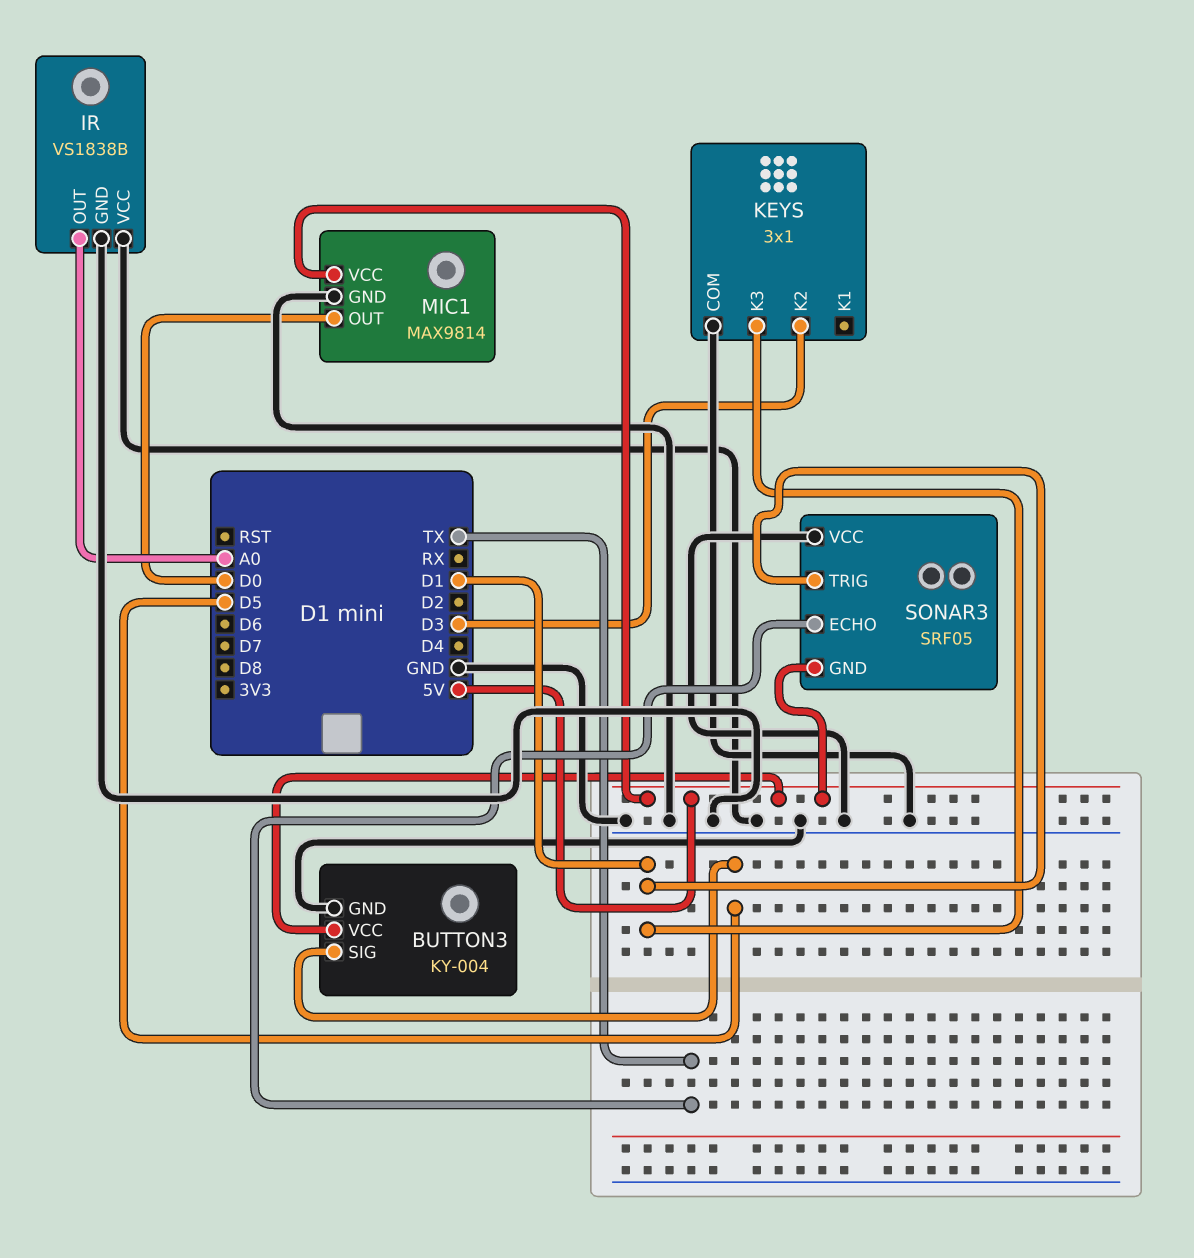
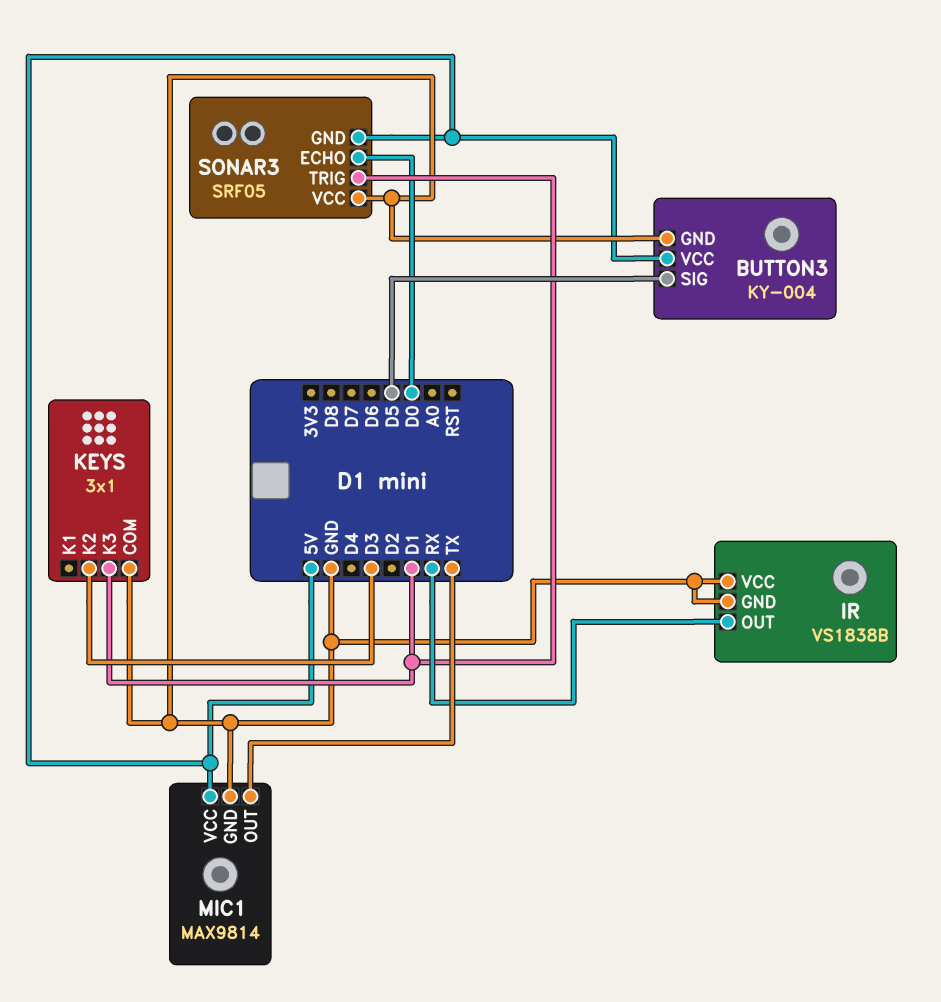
IR pin OUT: A0 -> RX
MIC1 pin OUT: D0 -> TX
SONAR3 pin ECHO: TX -> D0

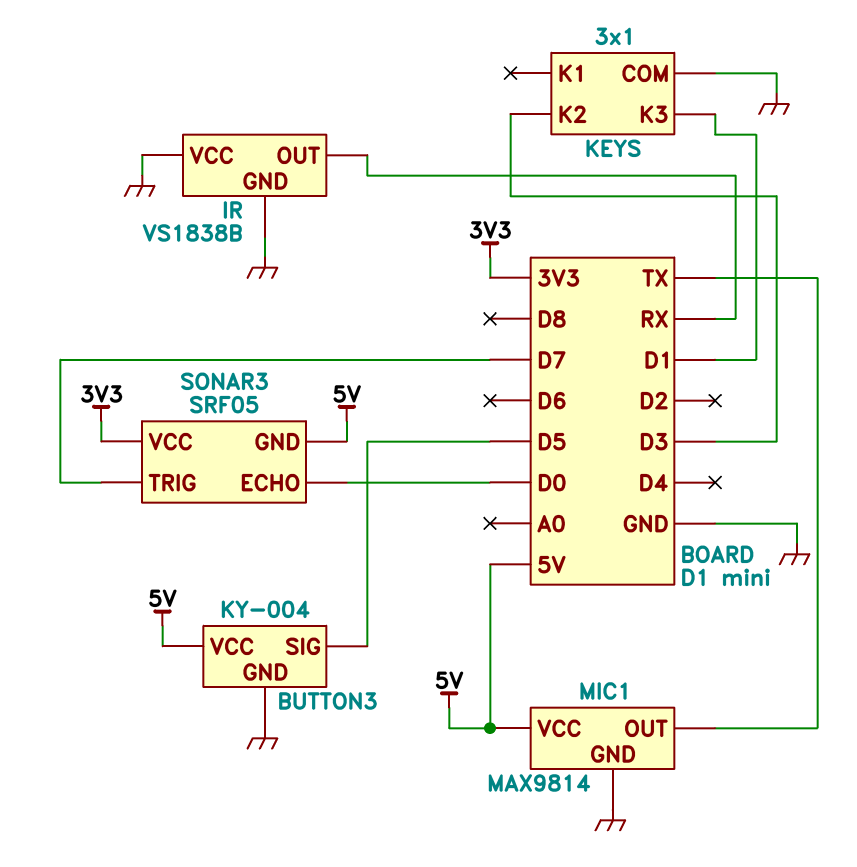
SONAR3 pin TRIG: D1 -> D7
SONAR3 pin VCC: GND -> 3V3

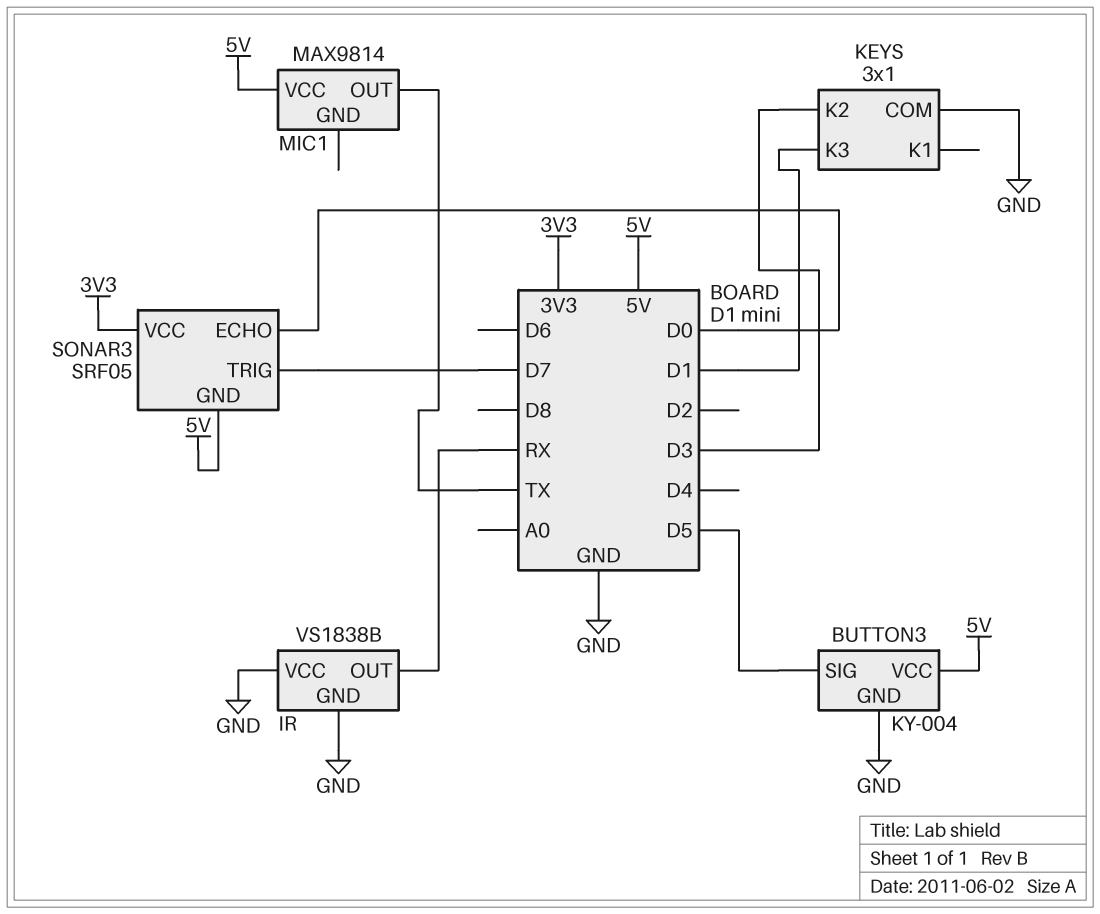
MIC1 pin GND: GND -> none

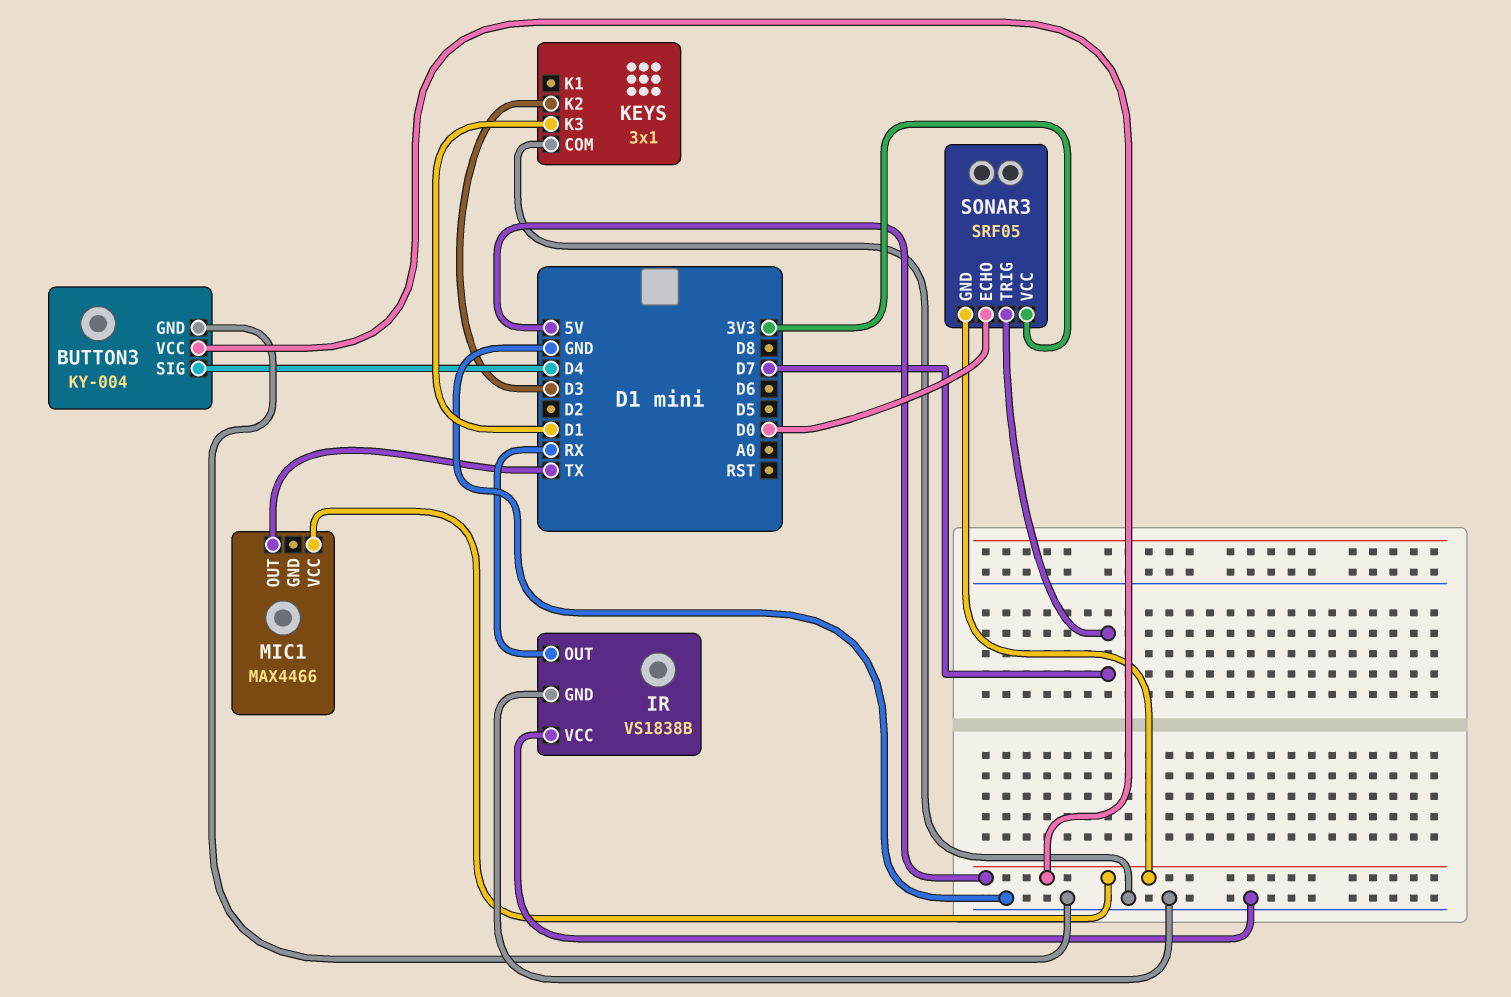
BUTTON3 pin SIG: D5 -> D4
MIC1: MAX9814 -> MAX4466

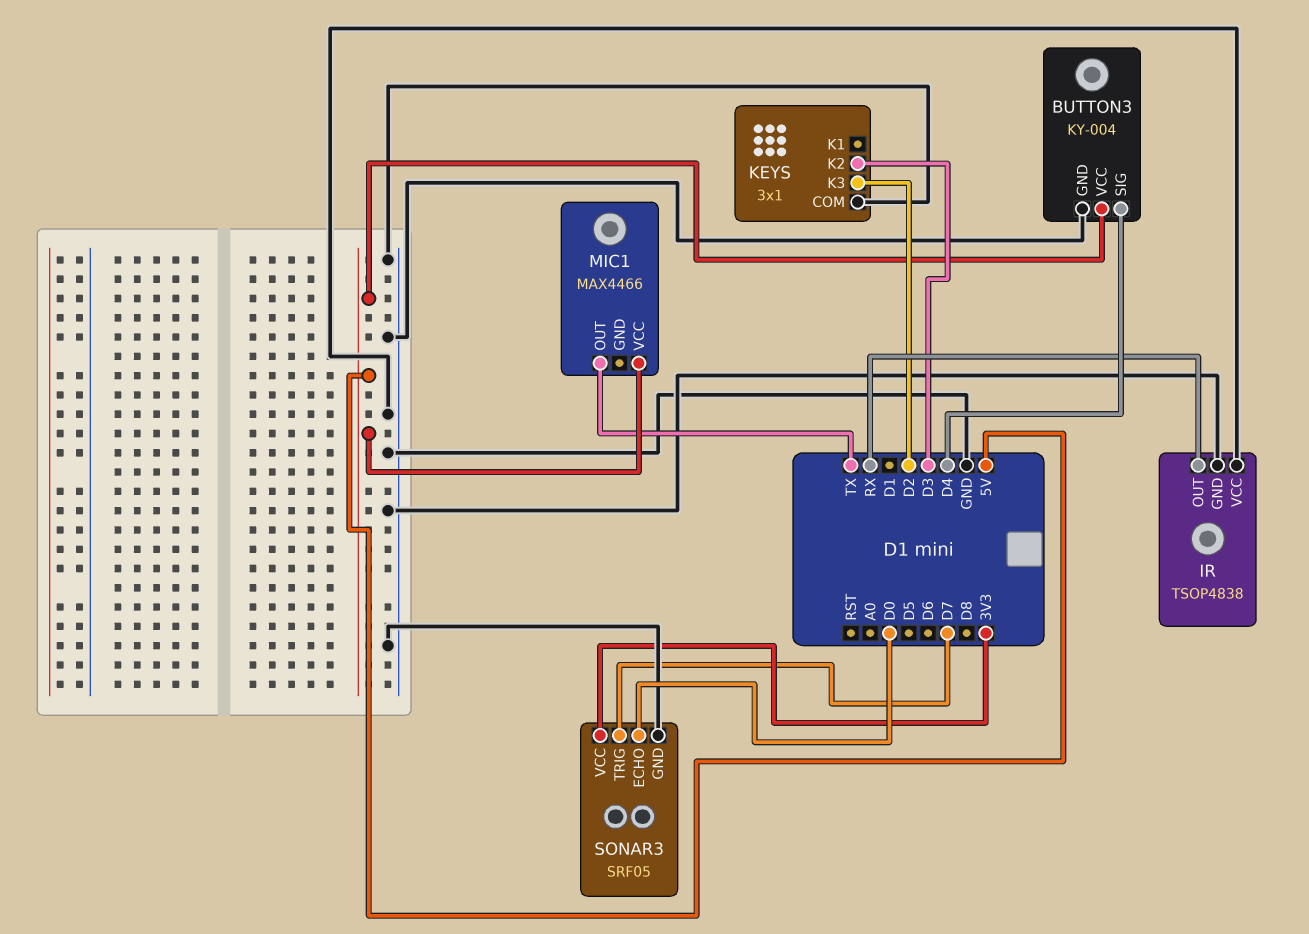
IR: VS1838B -> TSOP4838
KEYS pin K3: D1 -> D2
SONAR3 pin GND: 5V -> GND

